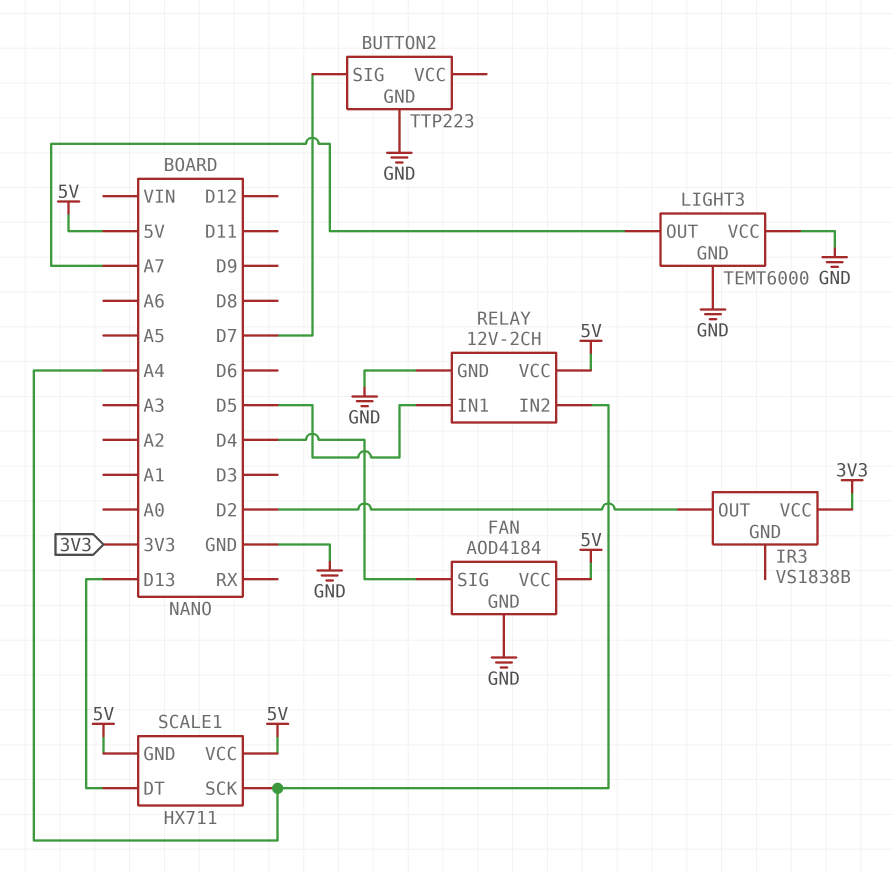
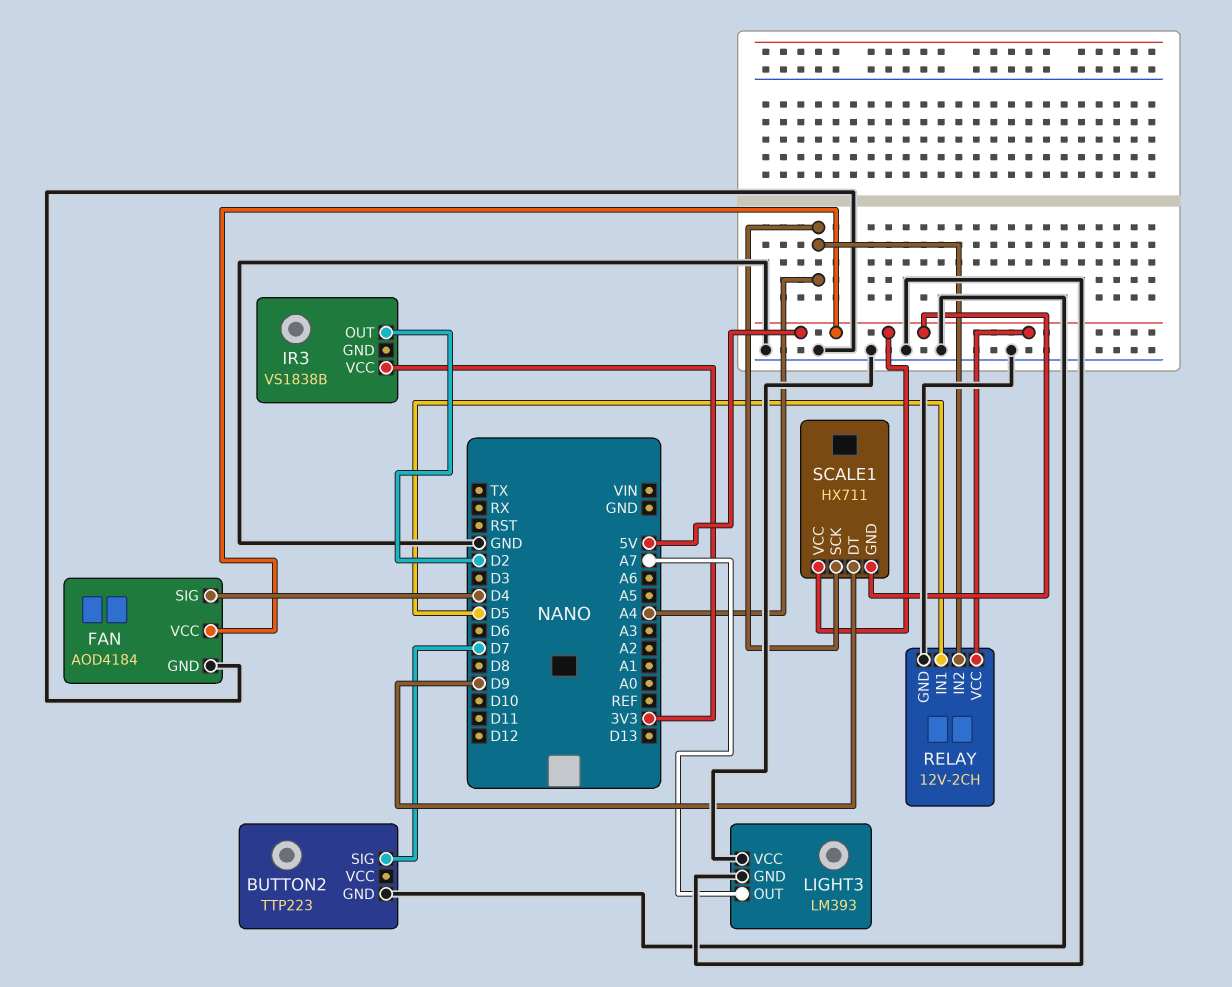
LIGHT3: TEMT6000 -> LM393
SCALE1 pin DT: D13 -> D9

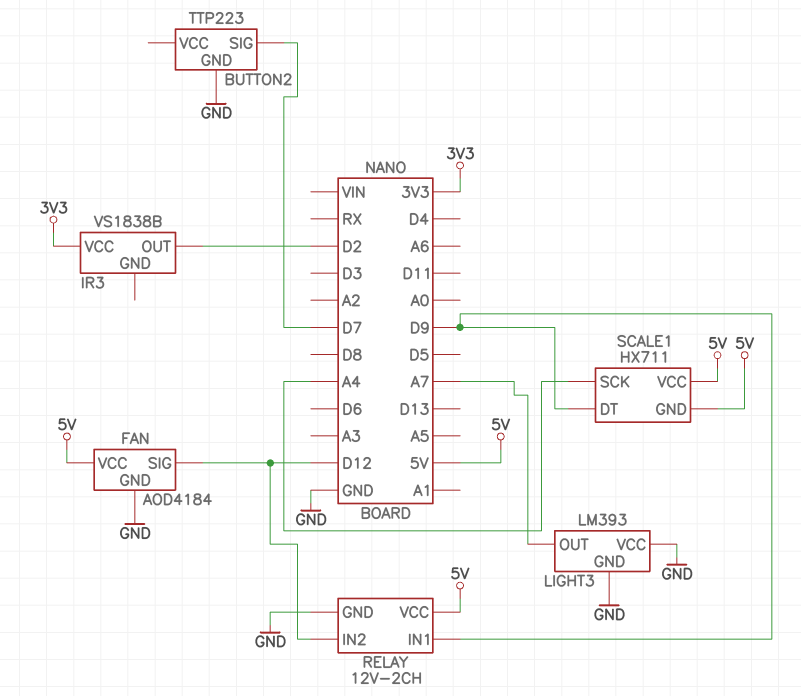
FAN pin SIG: D4 -> D12
RELAY pin IN1: D5 -> D9
RELAY pin IN2: A4 -> D12

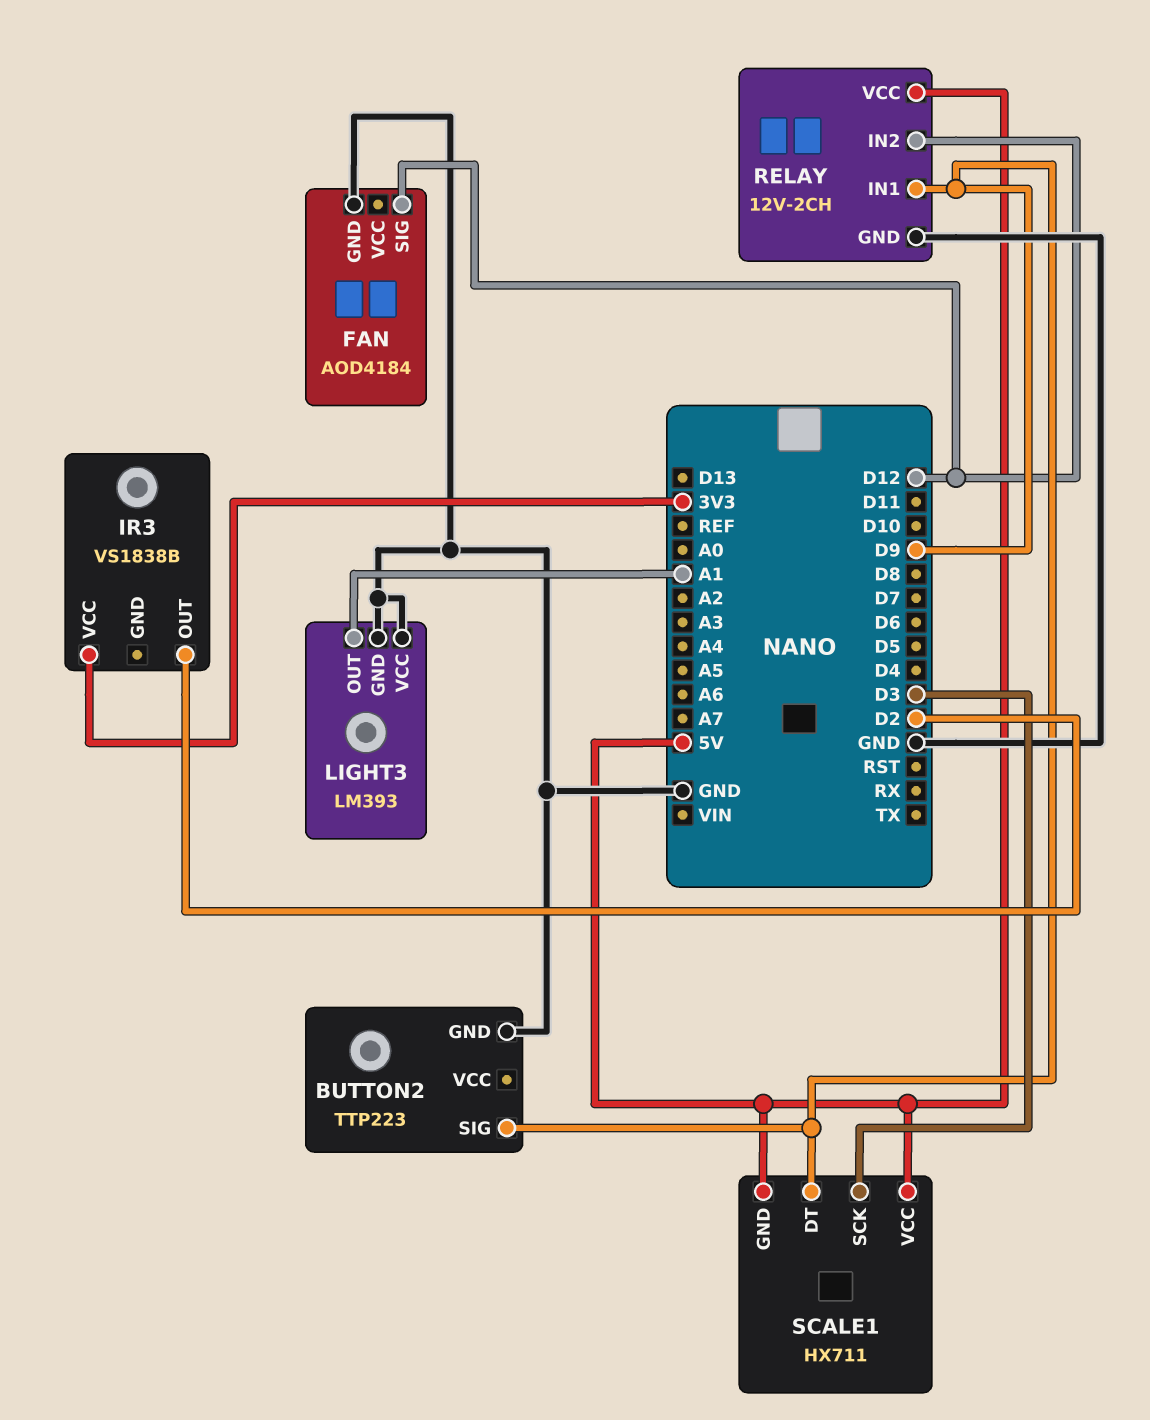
BUTTON2 pin SIG: D7 -> D9
FAN pin VCC: 5V -> none
LIGHT3 pin OUT: A7 -> A1
SCALE1 pin SCK: A4 -> D3

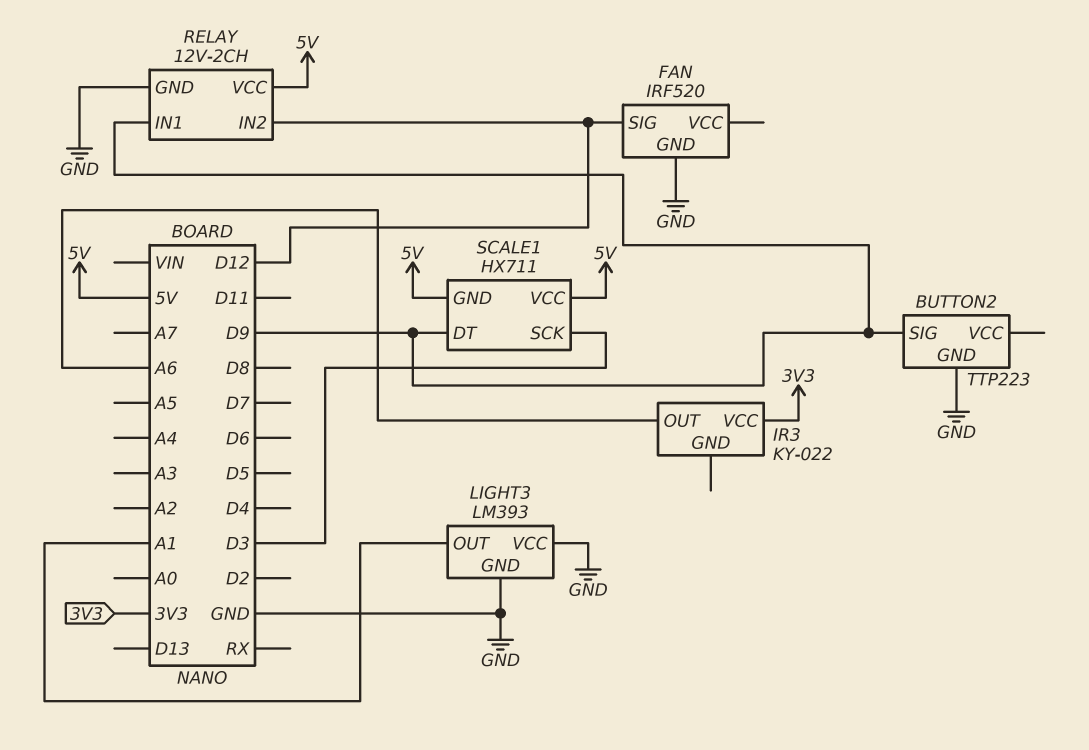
FAN: AOD4184 -> IRF520
IR3: VS1838B -> KY-022
IR3 pin OUT: D2 -> A6

